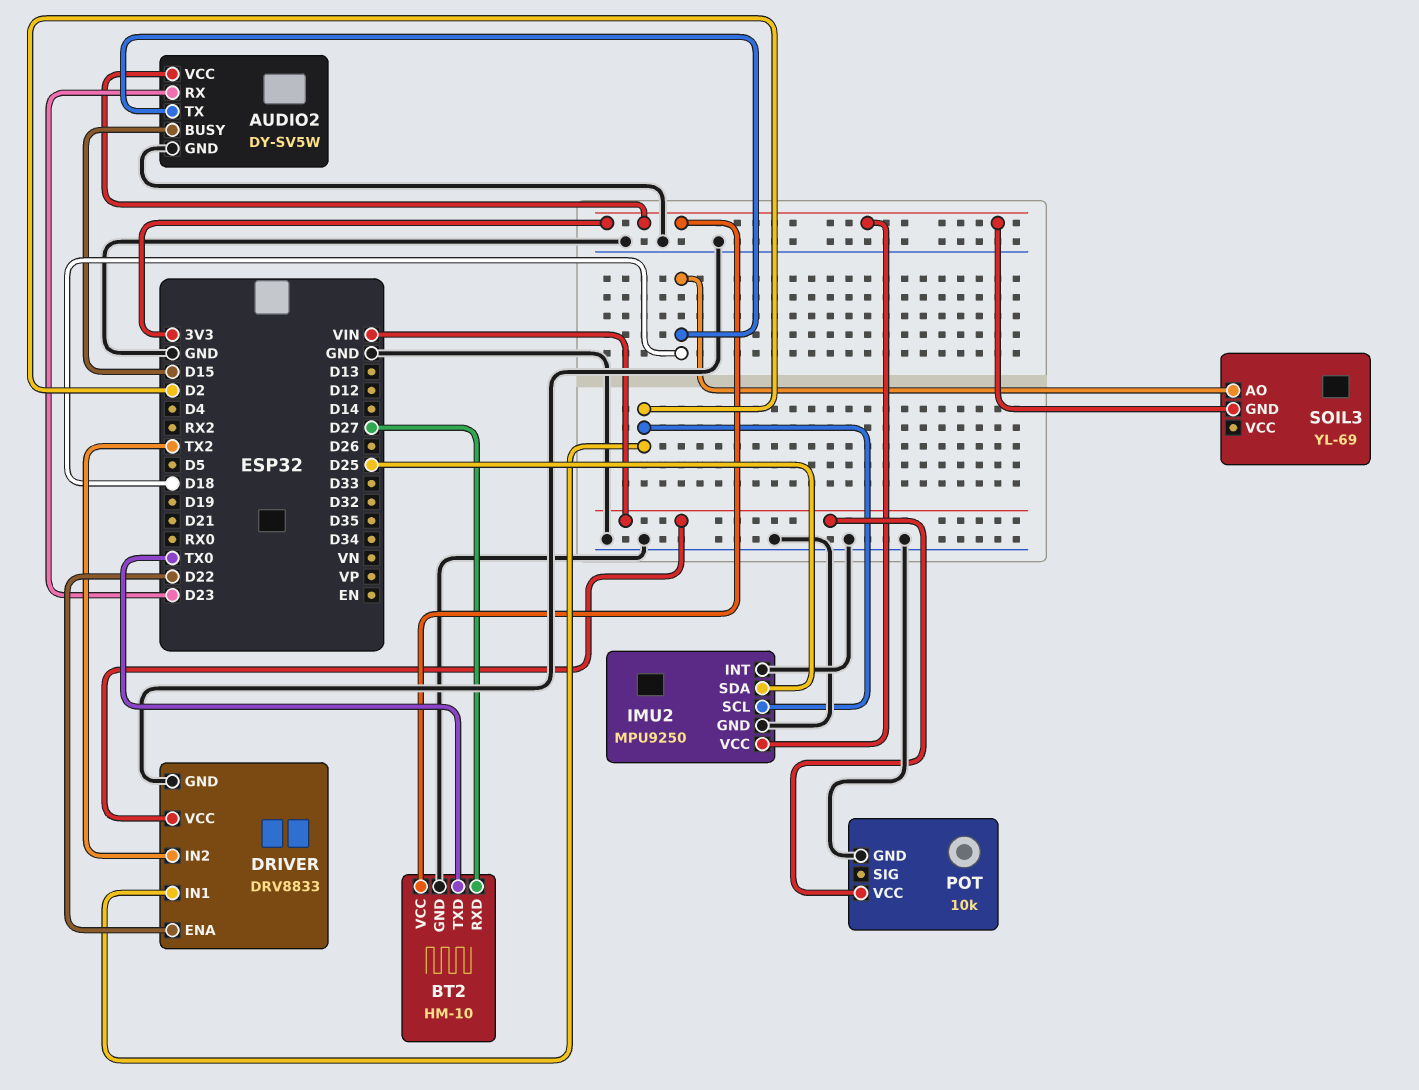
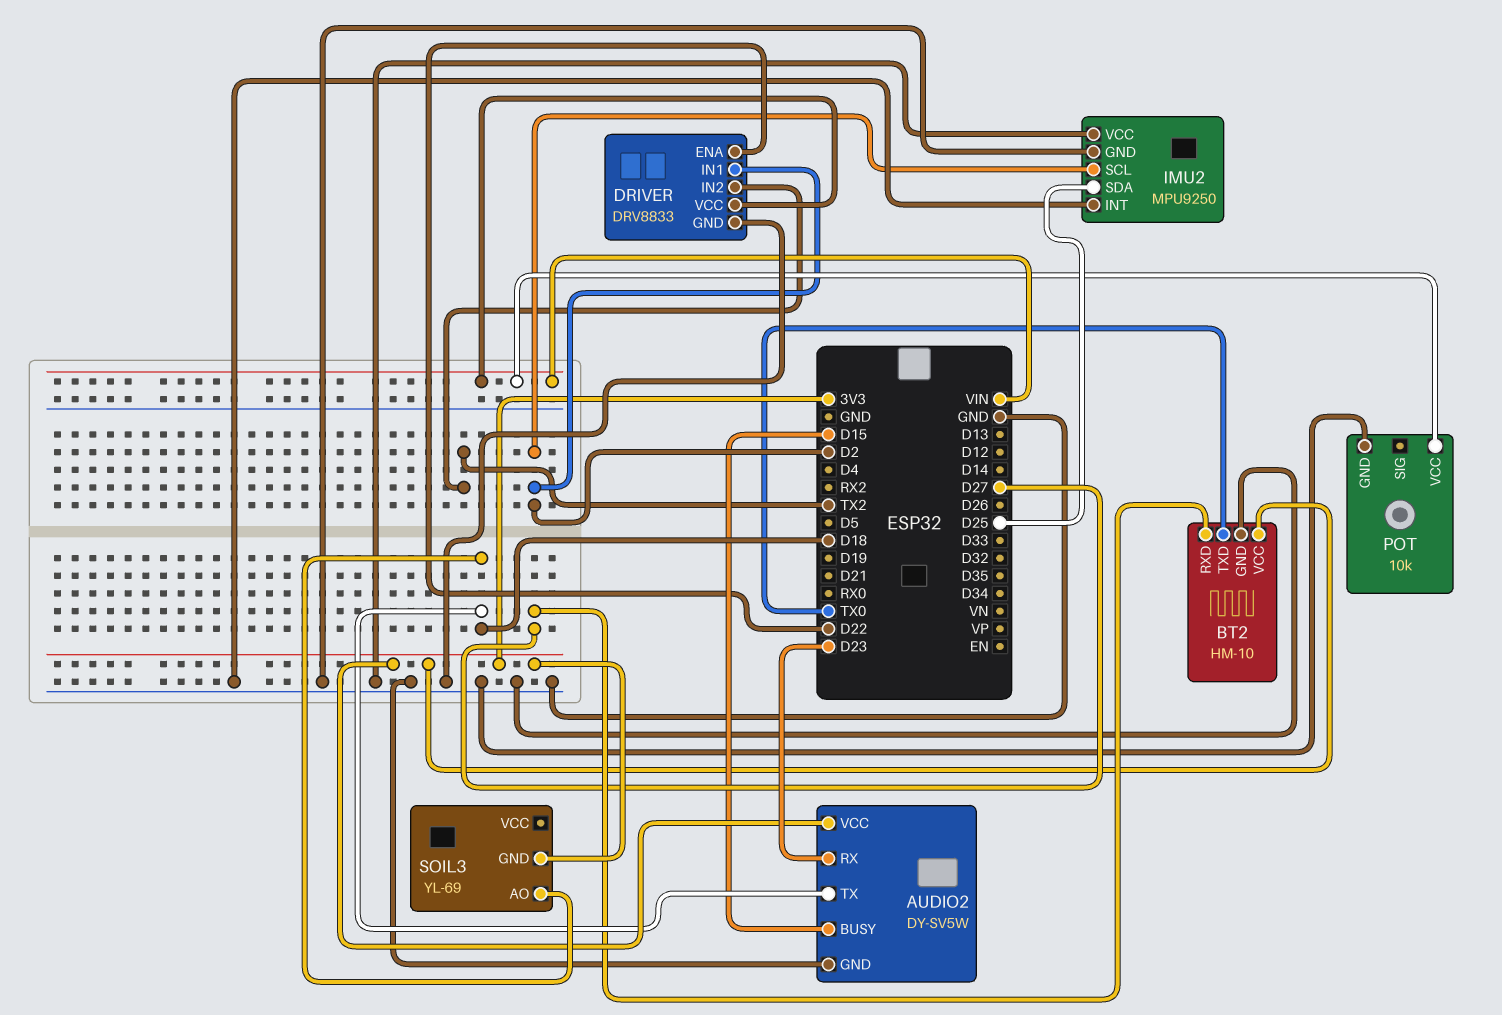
IMU2 pin VCC: 3V3 -> GND

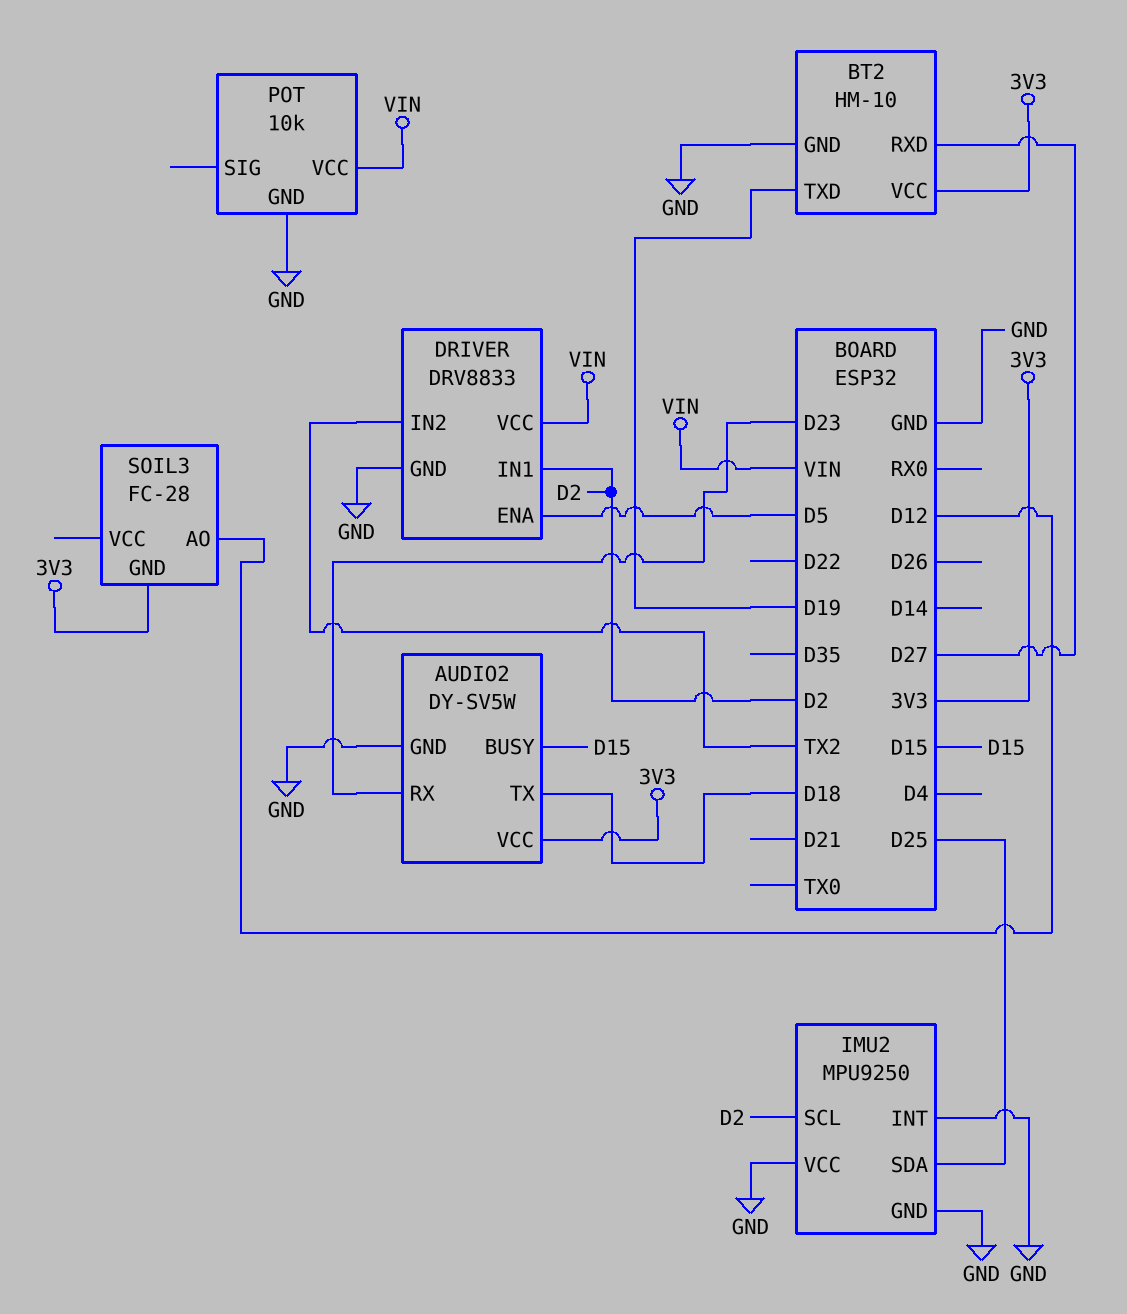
BT2 pin TXD: TX0 -> D19
DRIVER pin ENA: D22 -> D5
SOIL3: YL-69 -> FC-28
SOIL3 pin AO: D18 -> D12

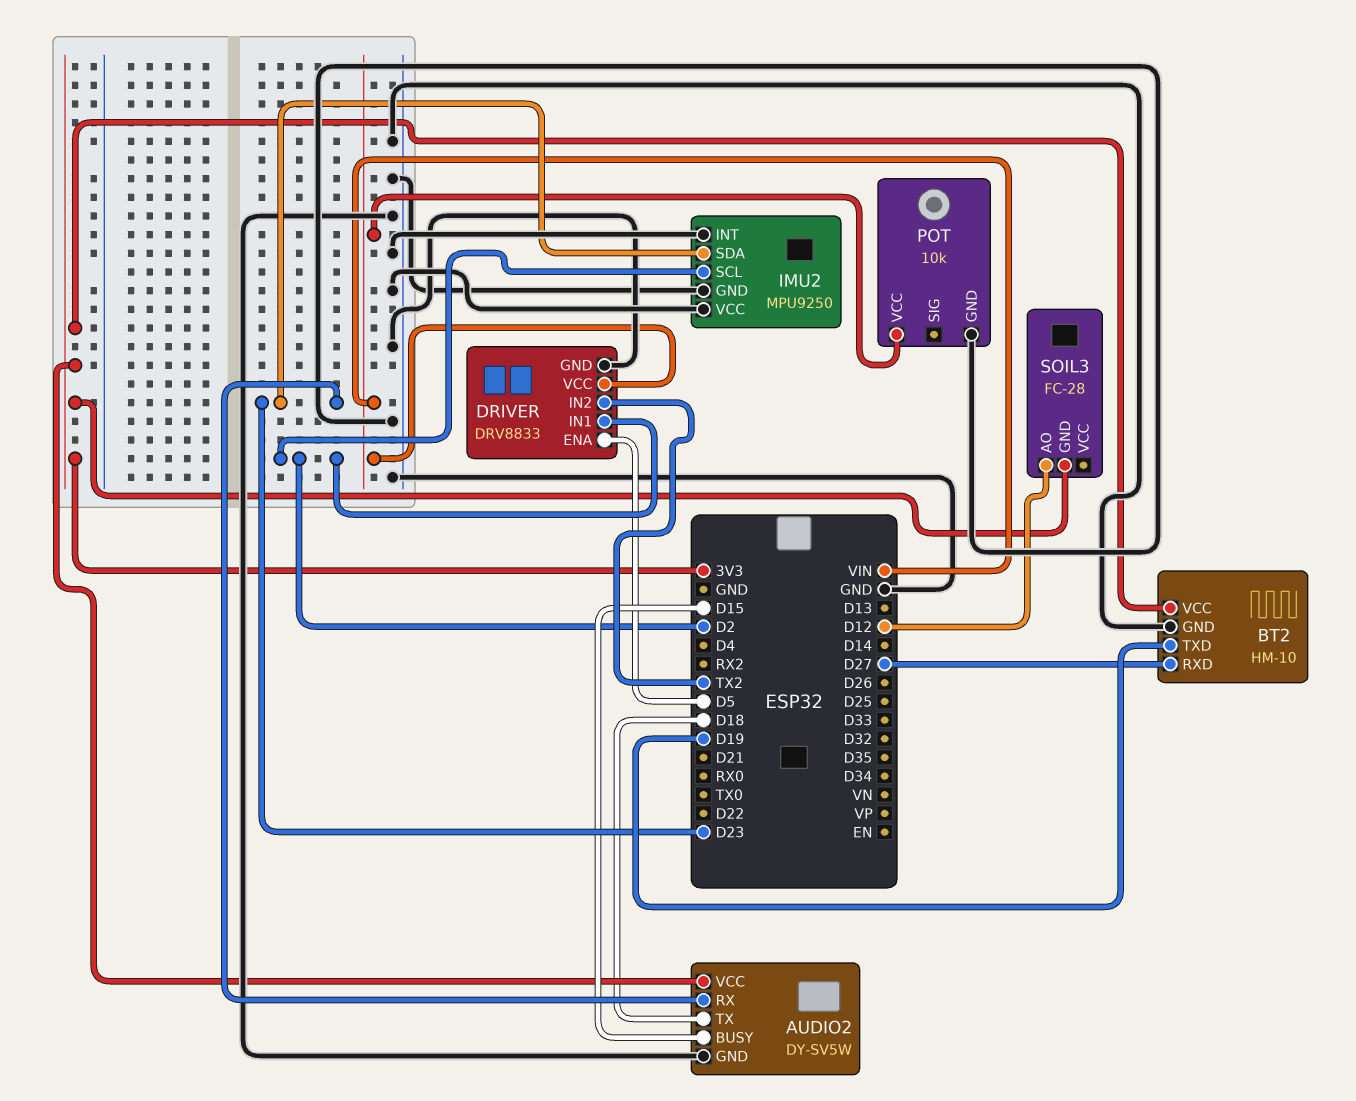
IMU2 pin SDA: D25 -> D23

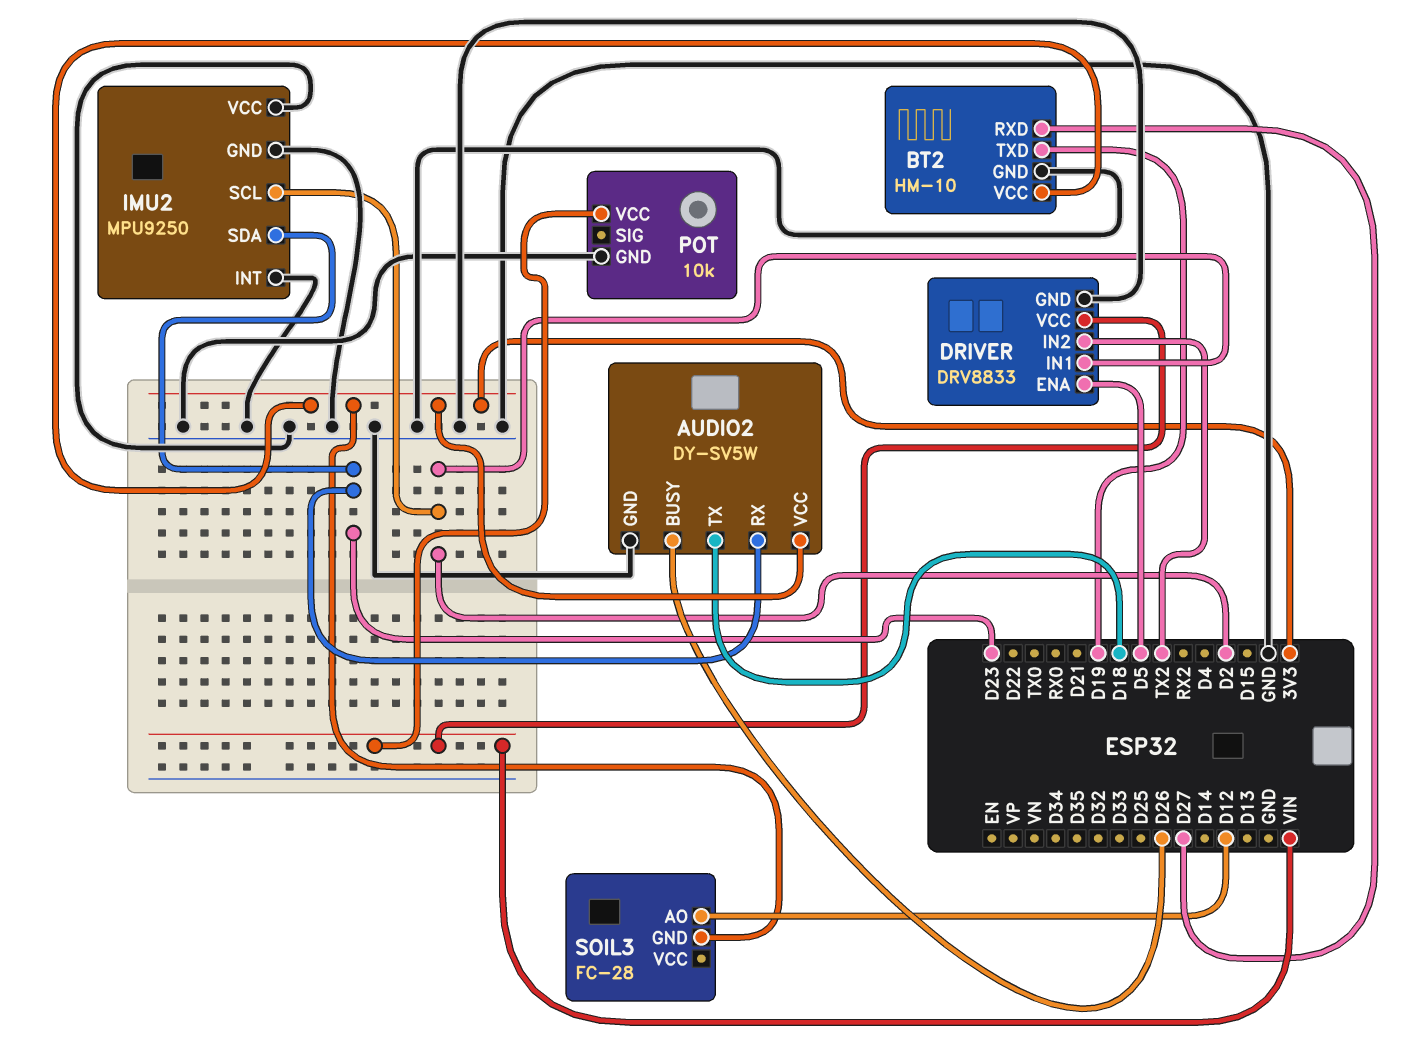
AUDIO2 pin BUSY: D15 -> D26

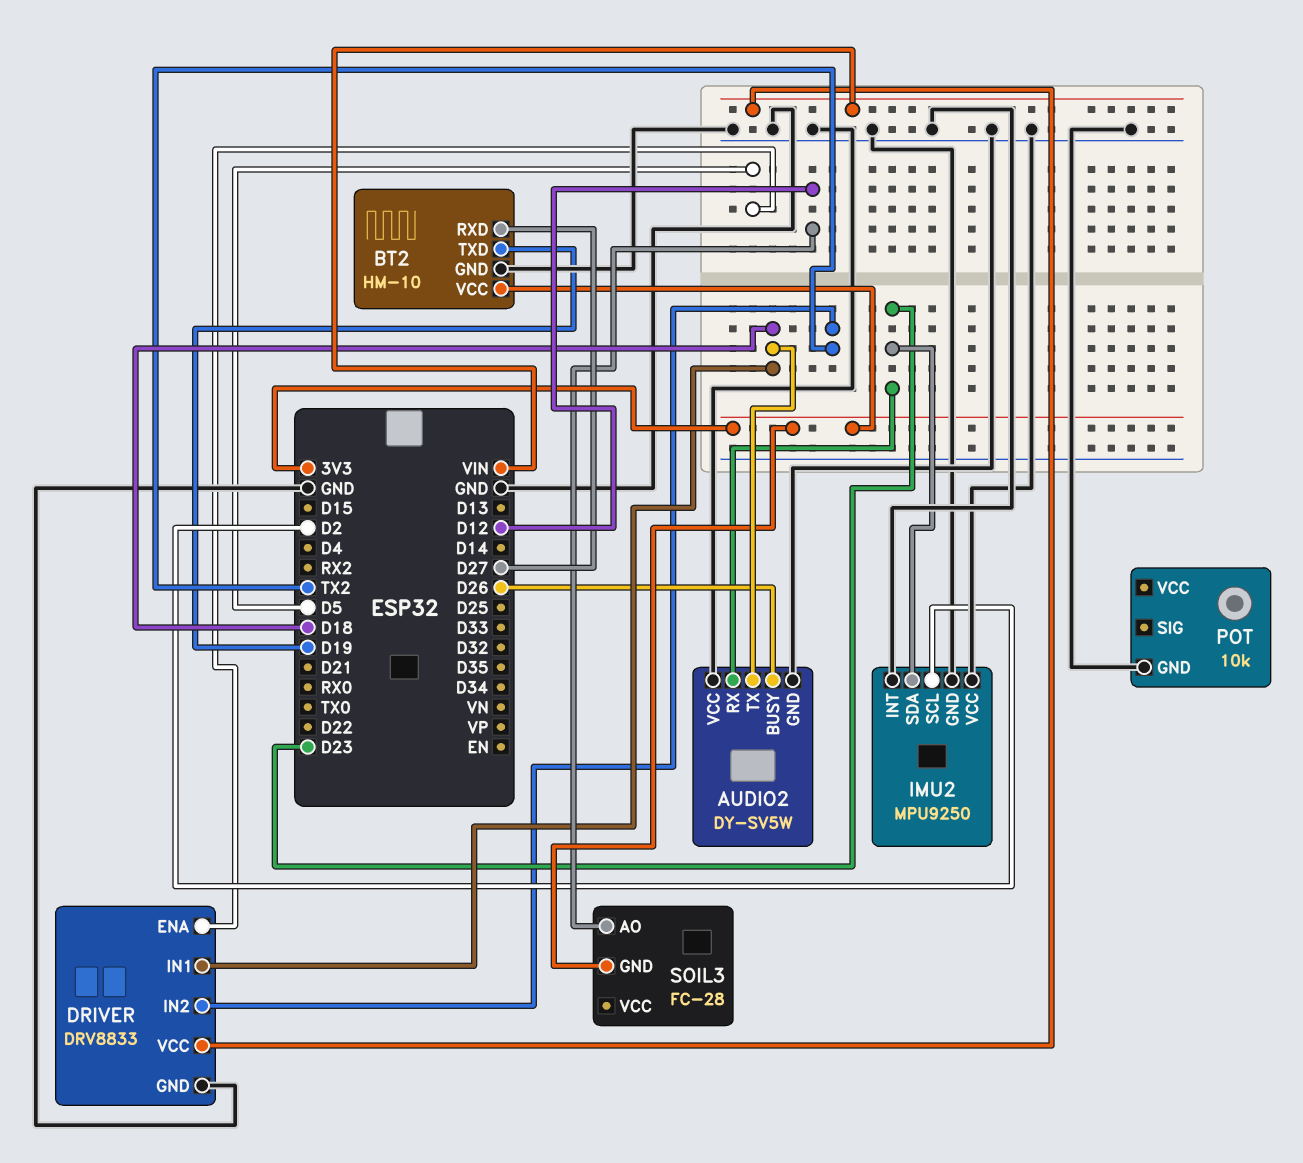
AUDIO2 pin VCC: 3V3 -> GND
DRIVER pin IN1: D2 -> D18
POT pin VCC: VIN -> none

